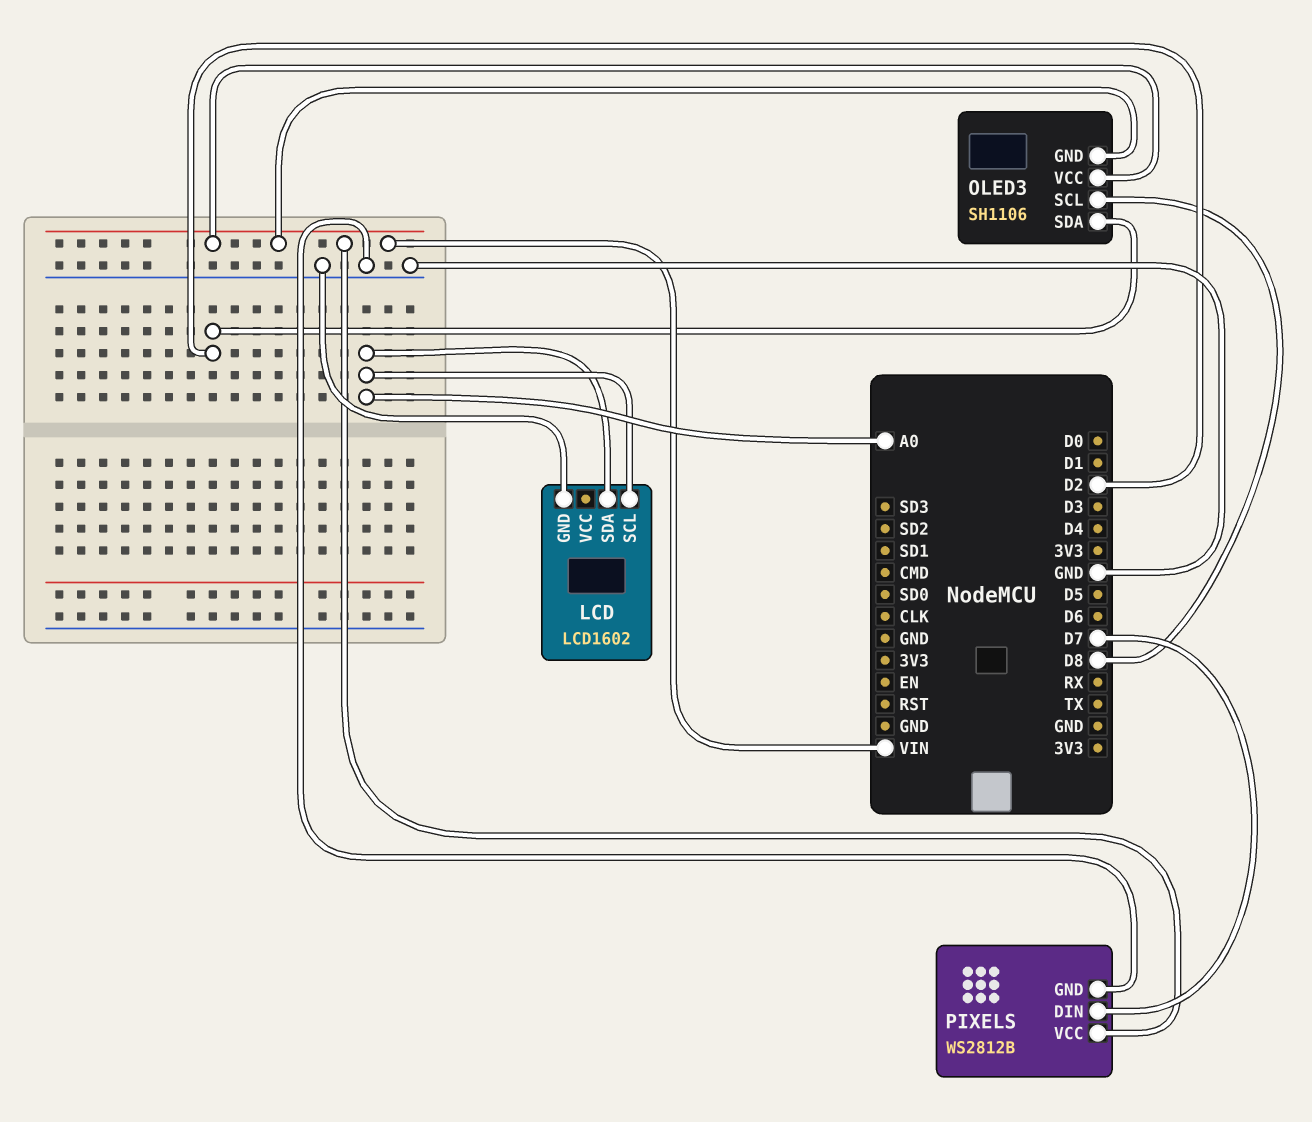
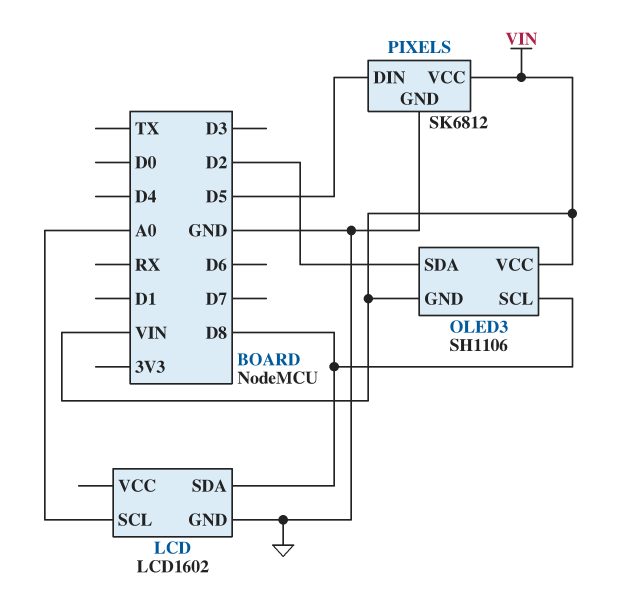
LCD pin SDA: A0 -> D8
PIXELS: WS2812B -> SK6812
PIXELS pin DIN: D7 -> D5

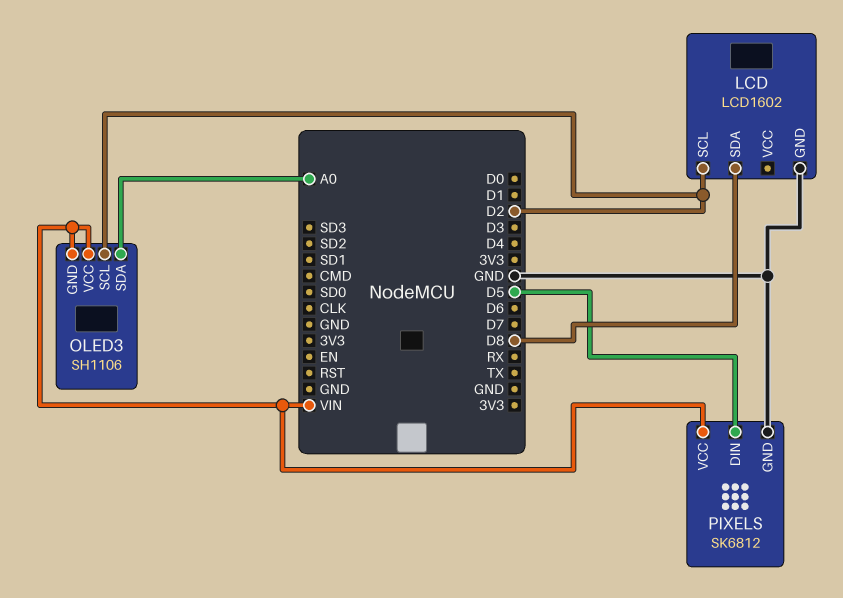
LCD pin SCL: A0 -> D2
OLED3 pin SCL: D8 -> D2
OLED3 pin SDA: D2 -> A0

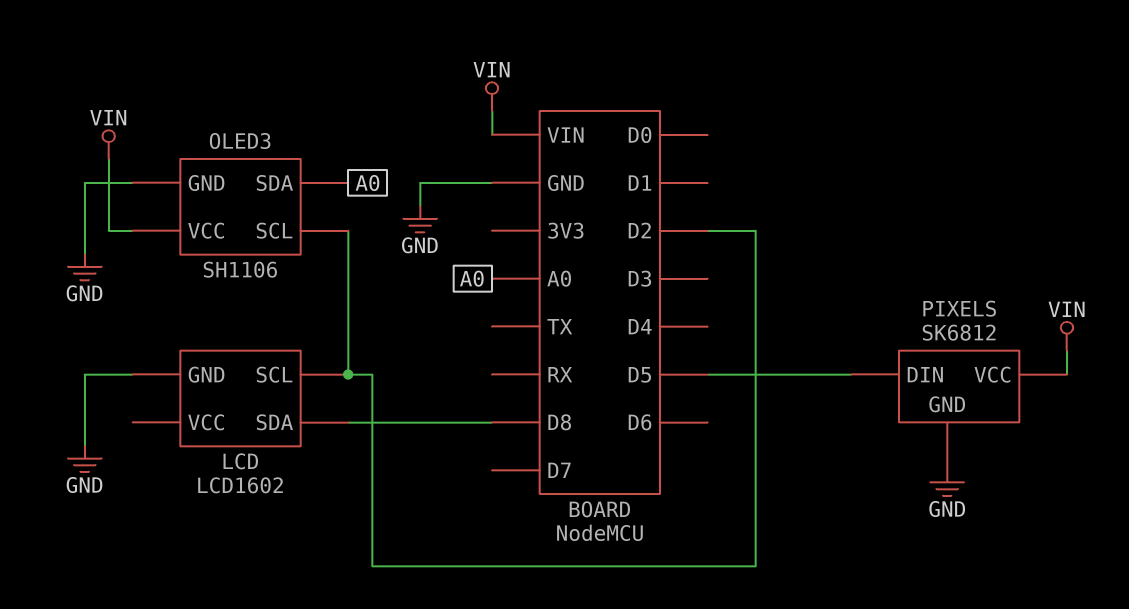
OLED3 pin GND: VIN -> GND

